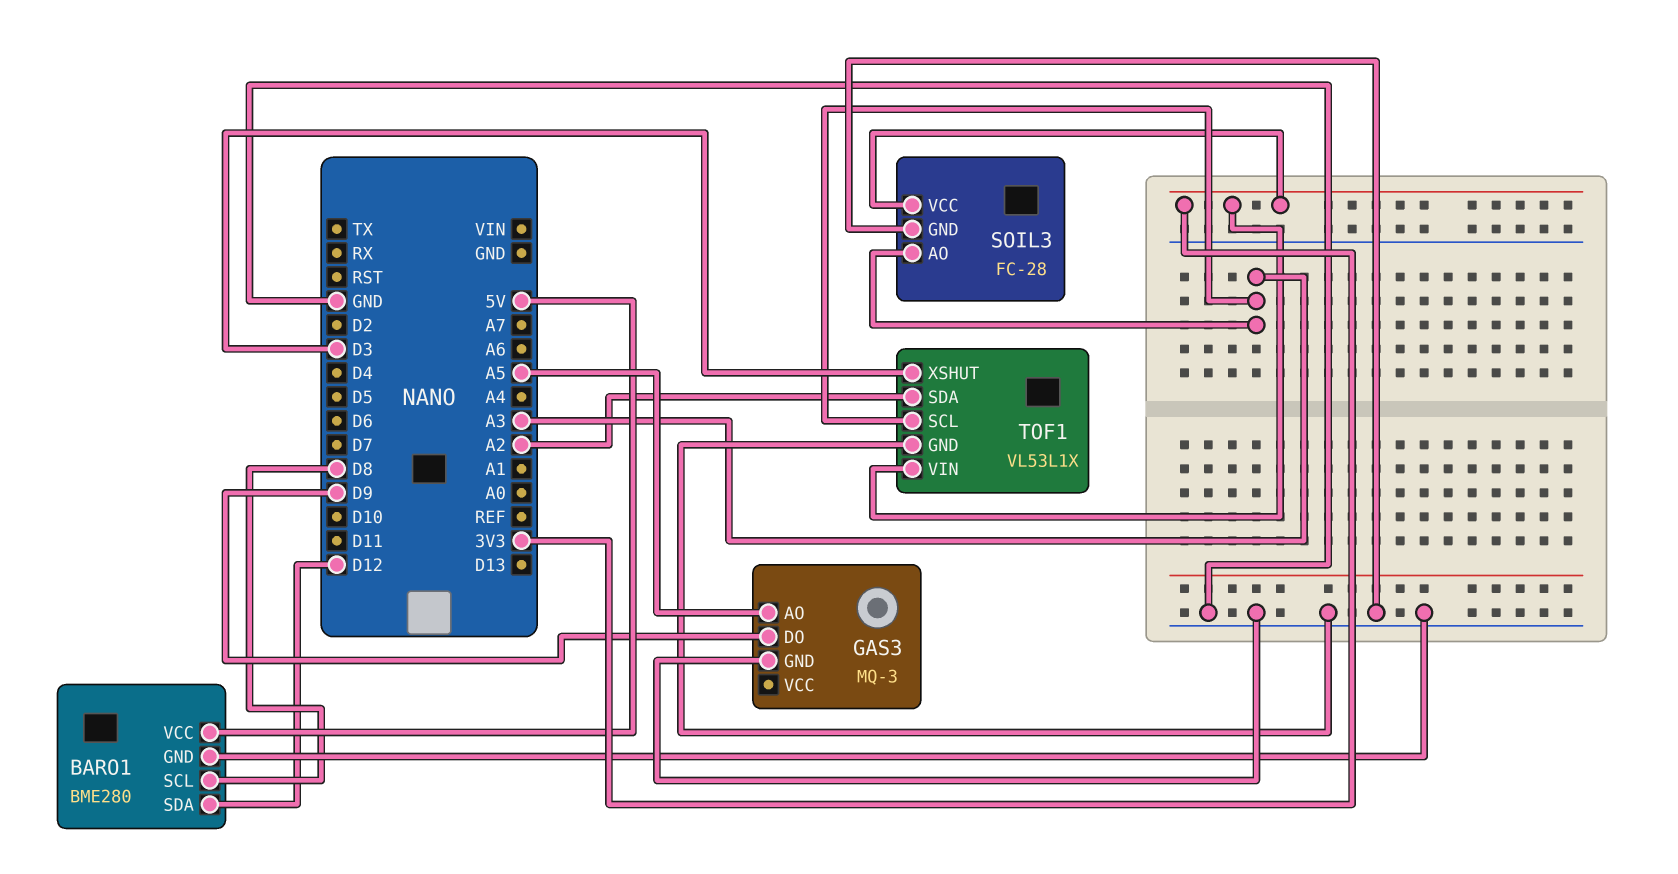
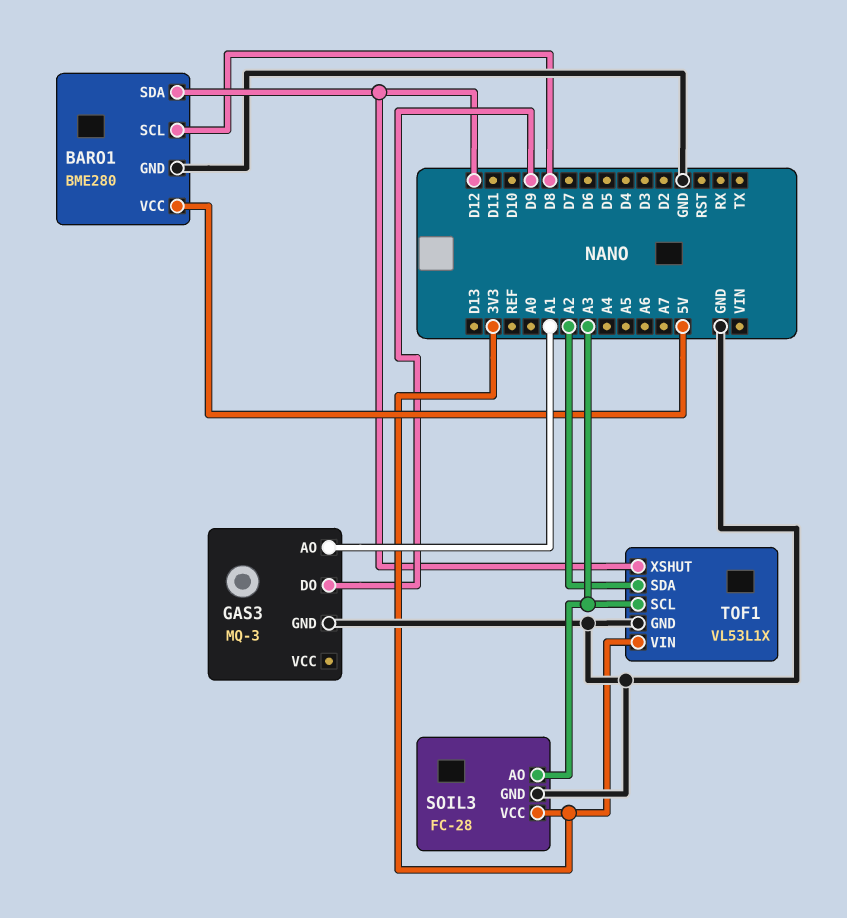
GAS3 pin AO: A5 -> A1
TOF1 pin XSHUT: D3 -> D12

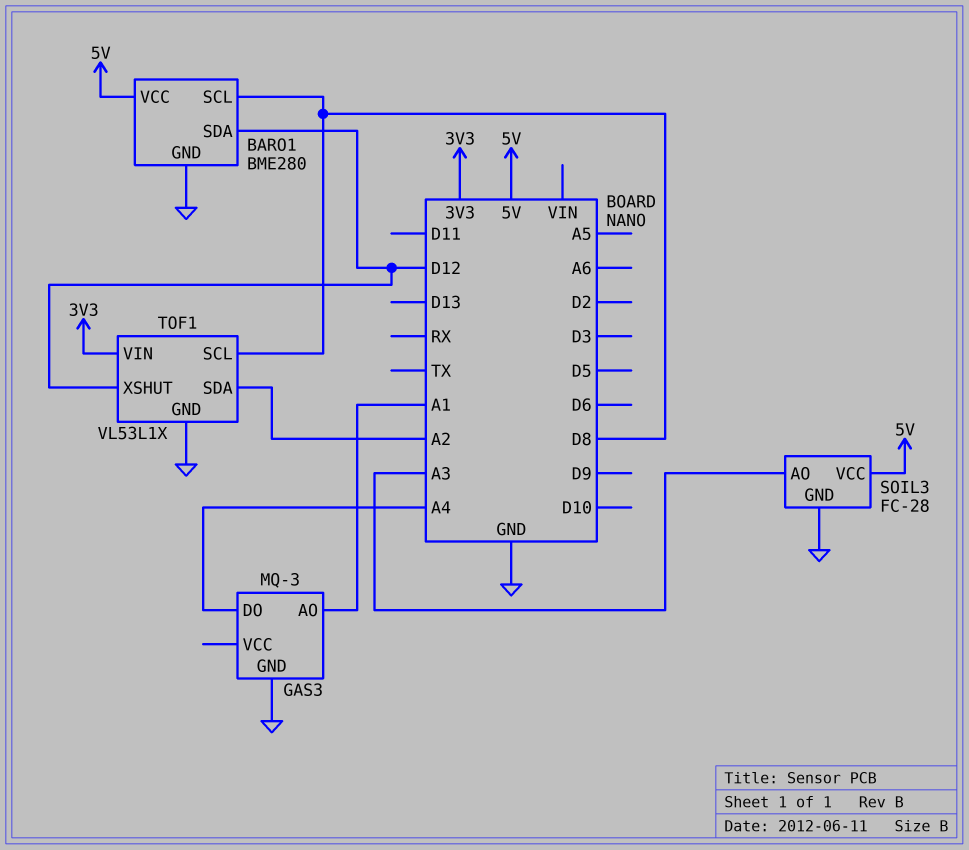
GAS3 pin DO: D9 -> A4
SOIL3 pin VCC: 3V3 -> 5V
TOF1 pin SCL: A3 -> D8

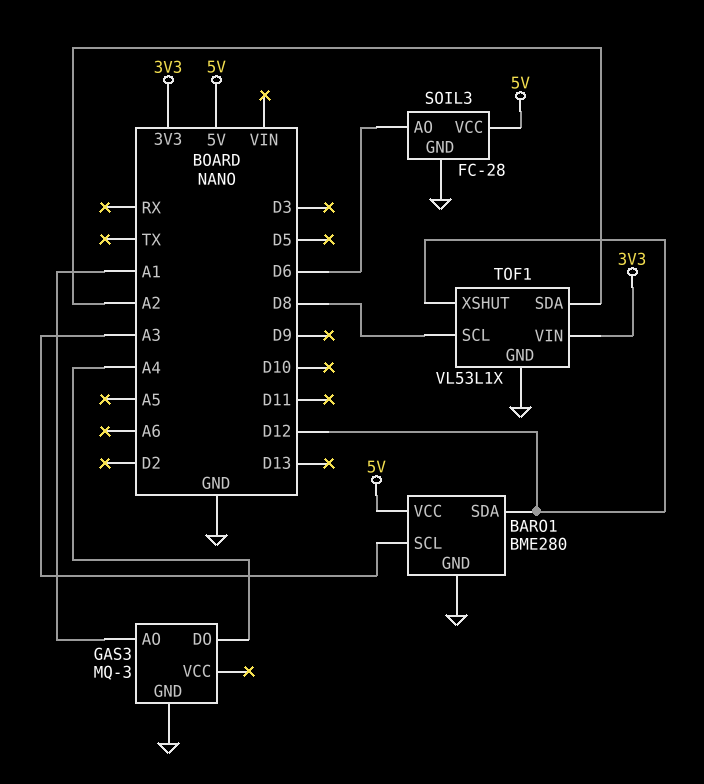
BARO1 pin SCL: D8 -> A3
SOIL3 pin AO: A3 -> D6

